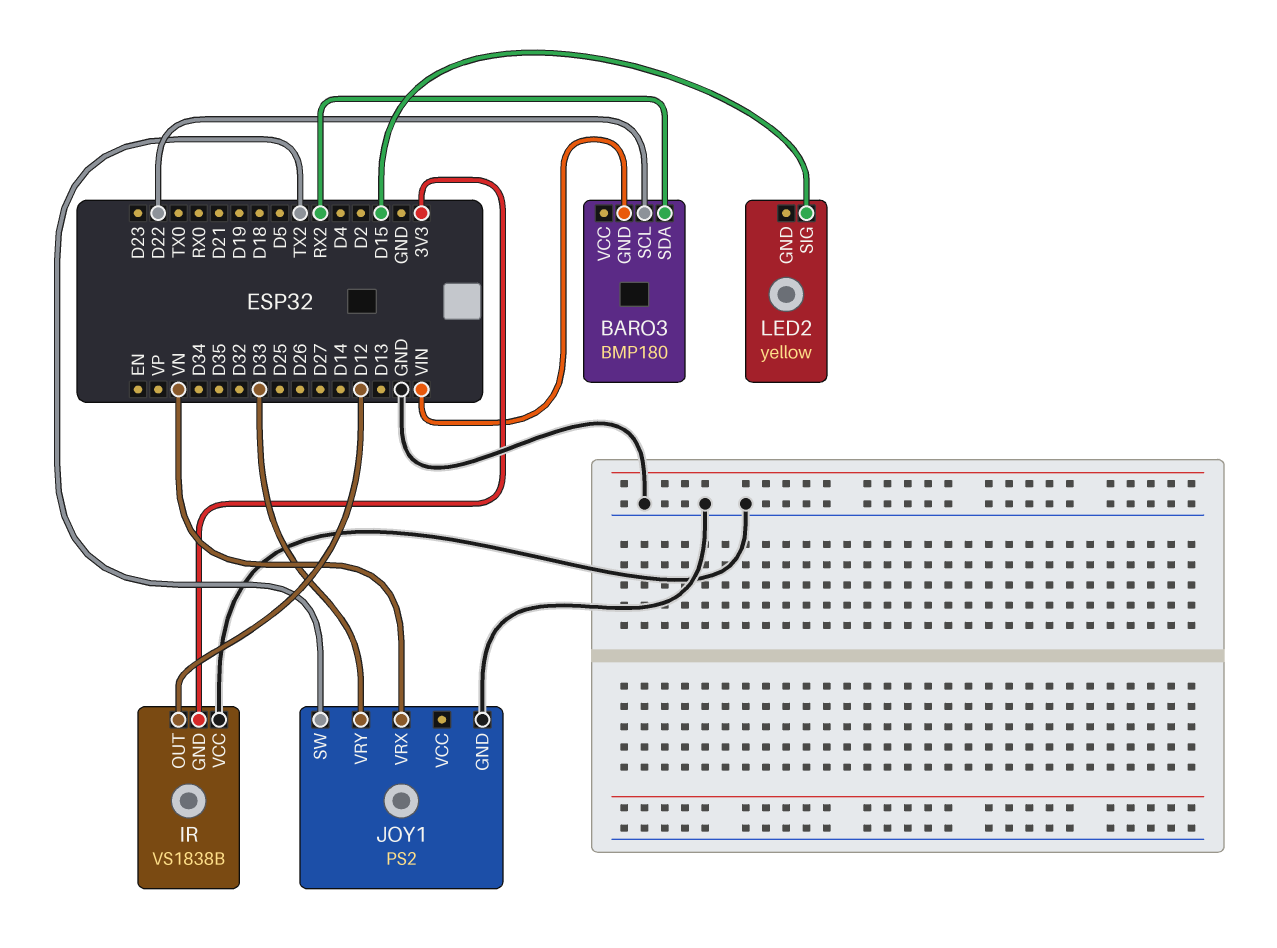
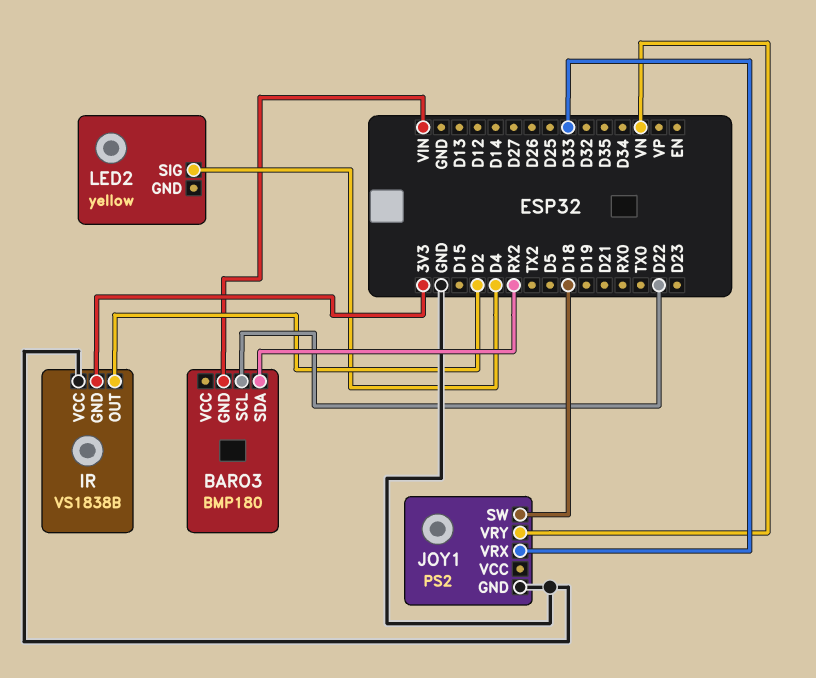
IR pin OUT: D12 -> D2
JOY1 pin SW: TX2 -> D18
JOY1 pin VRX: VN -> D33
JOY1 pin VRY: D33 -> VN
LED2 pin SIG: D15 -> D4

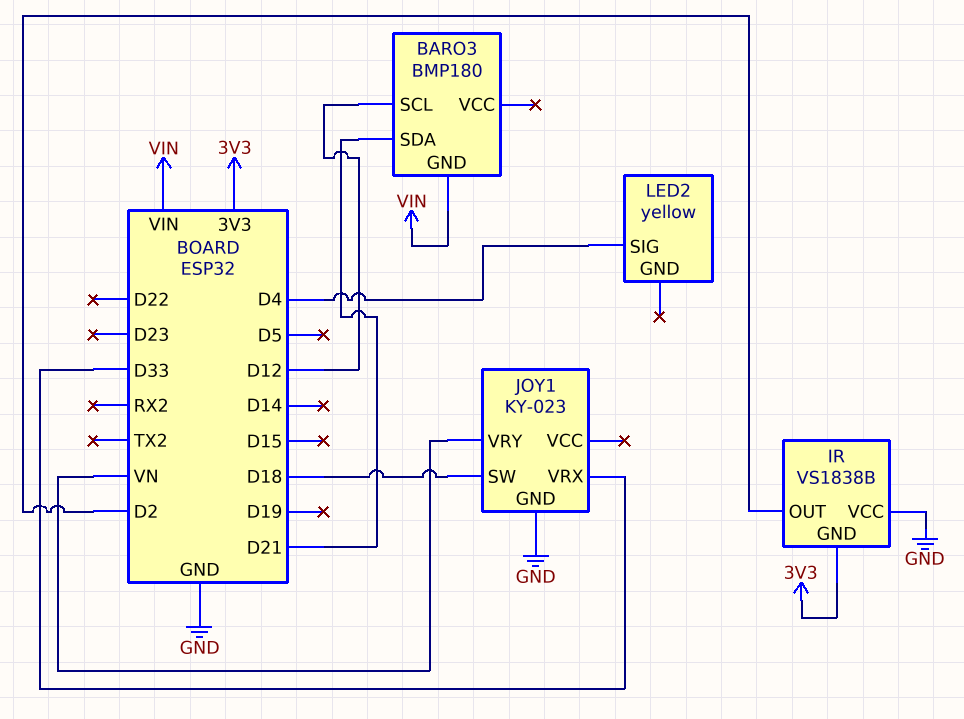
BARO3 pin SCL: D22 -> D12
BARO3 pin SDA: RX2 -> D21
JOY1: PS2 -> KY-023

